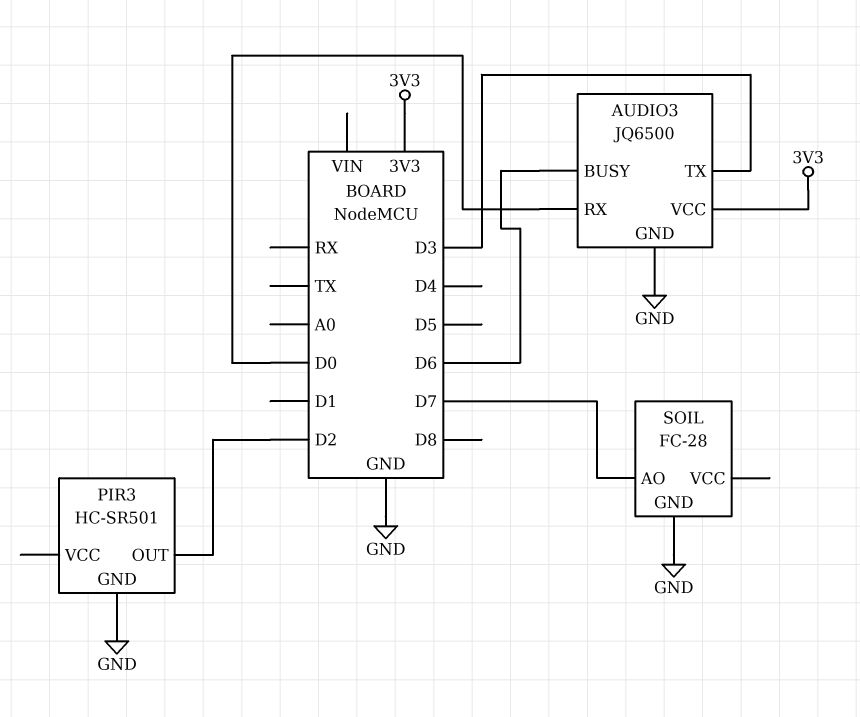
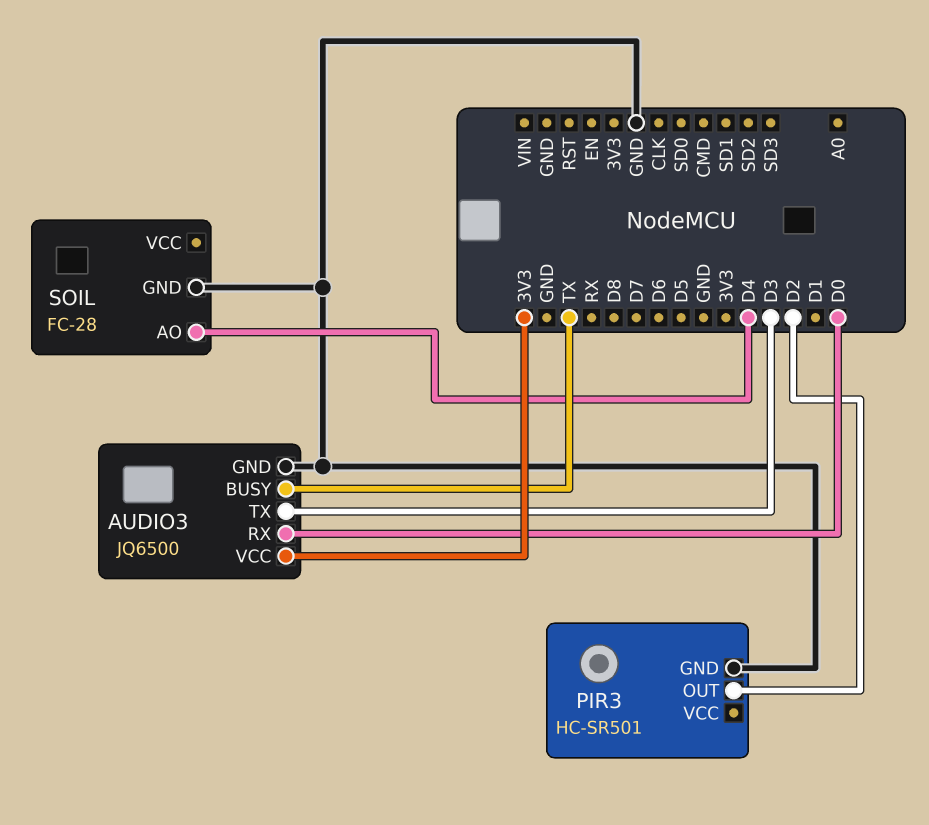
AUDIO3 pin BUSY: D6 -> TX
SOIL pin AO: D7 -> D4

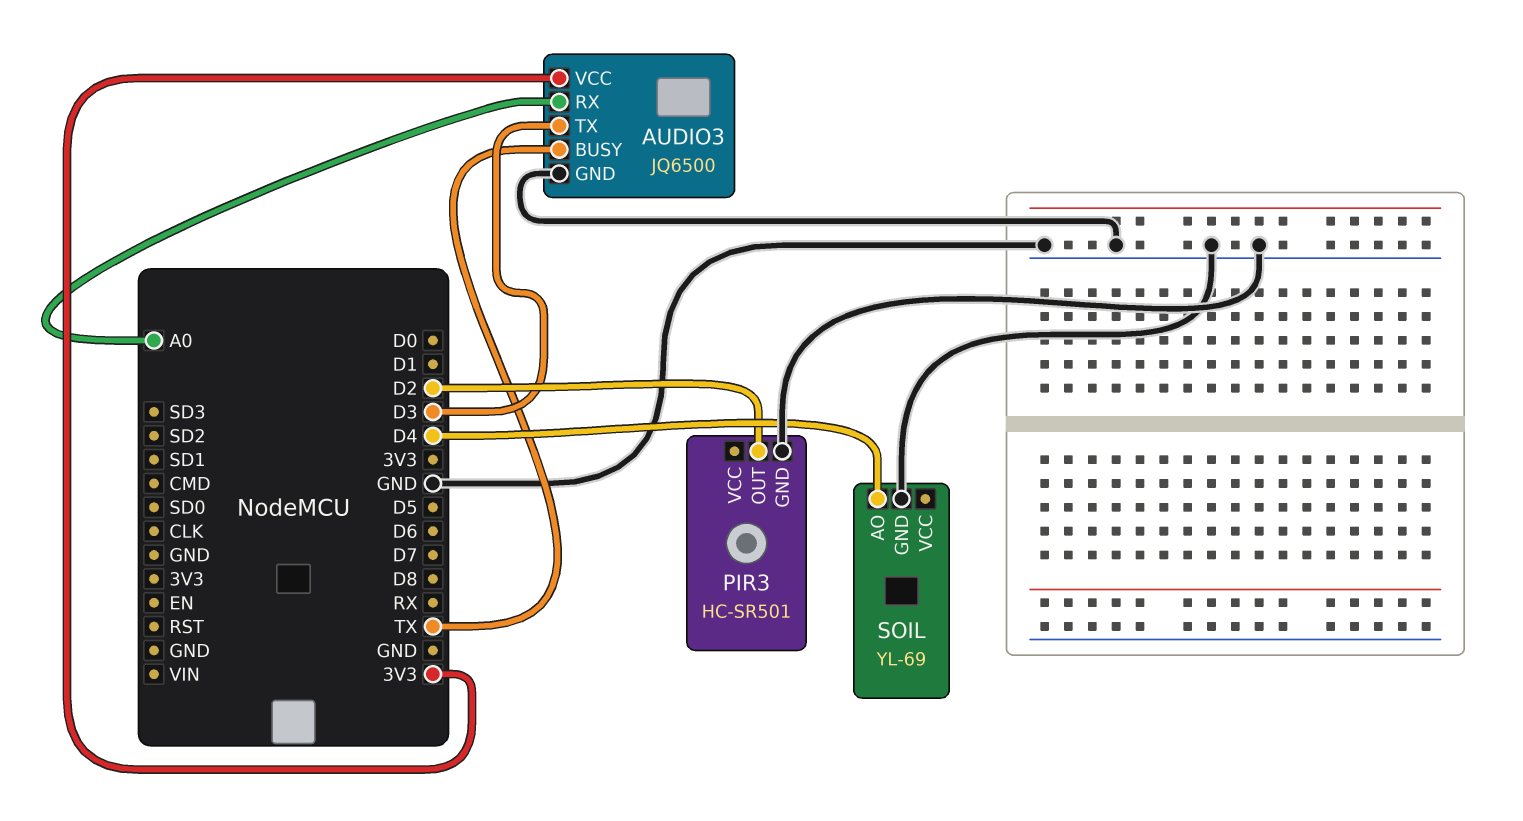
AUDIO3 pin RX: D0 -> A0
SOIL: FC-28 -> YL-69

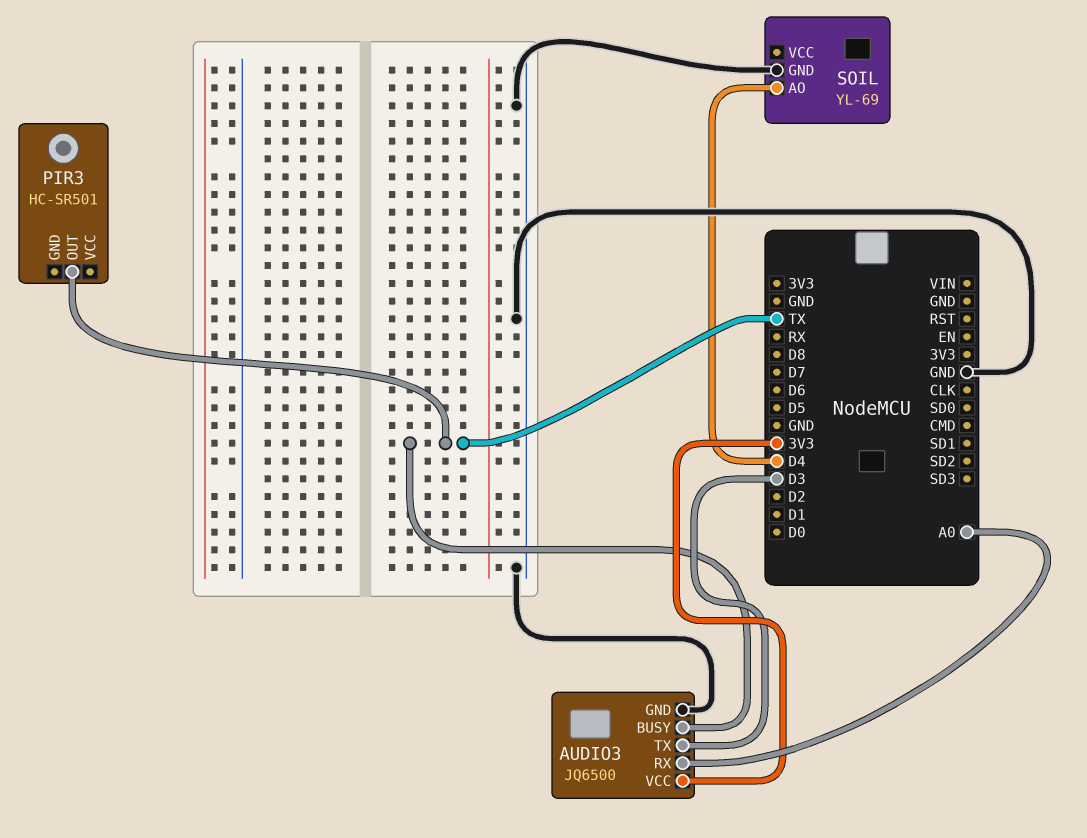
PIR3 pin GND: GND -> none
PIR3 pin OUT: D2 -> TX

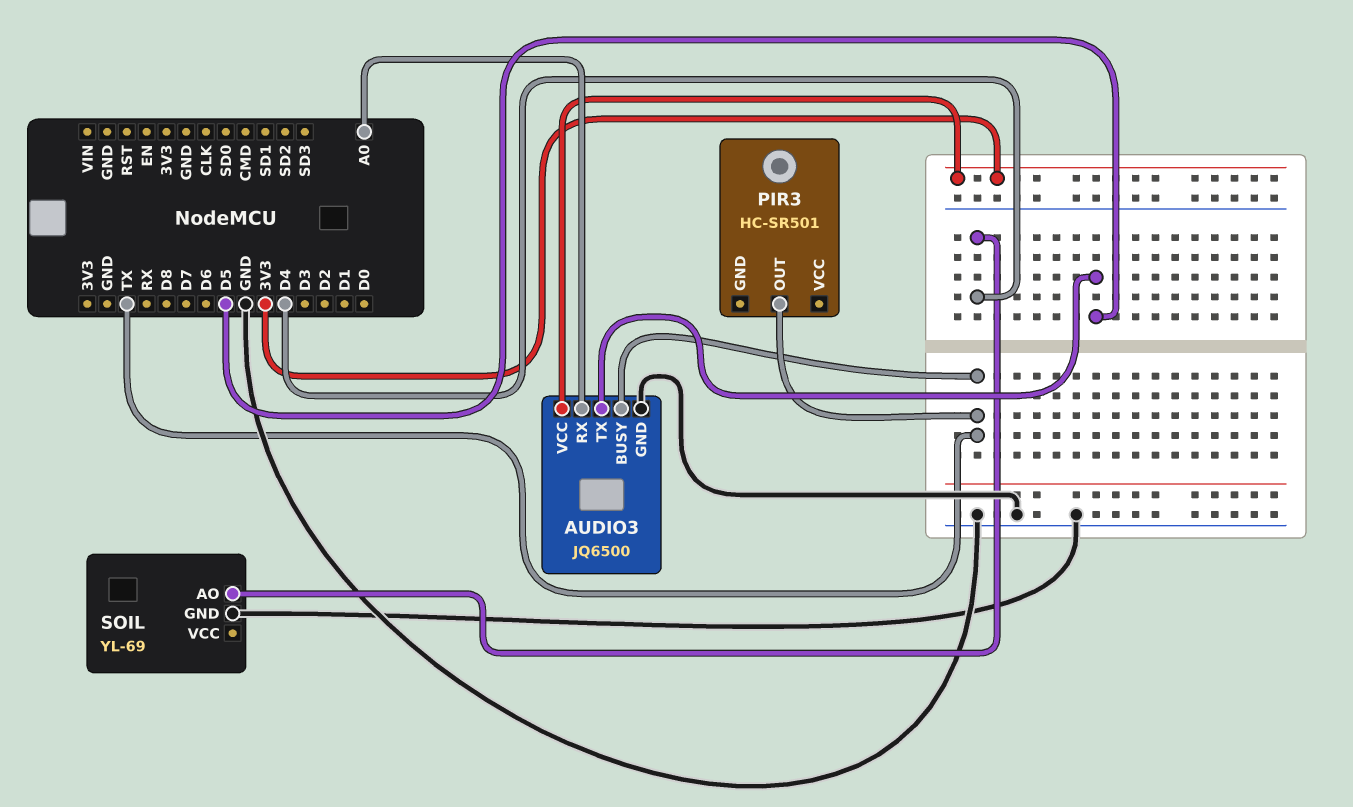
AUDIO3 pin TX: D3 -> D5

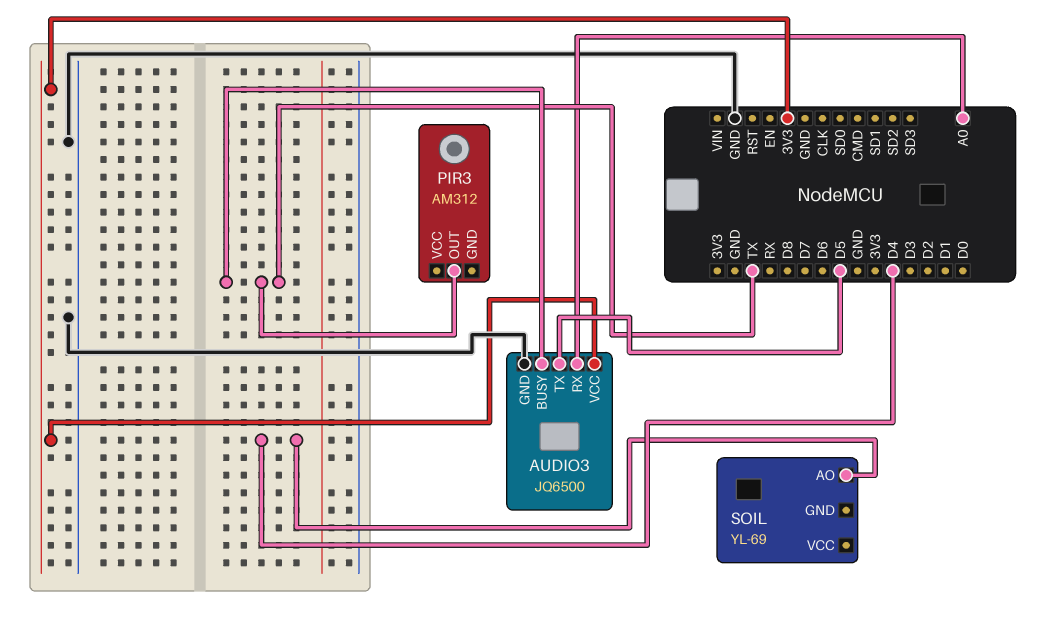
PIR3: HC-SR501 -> AM312
SOIL pin GND: GND -> none

